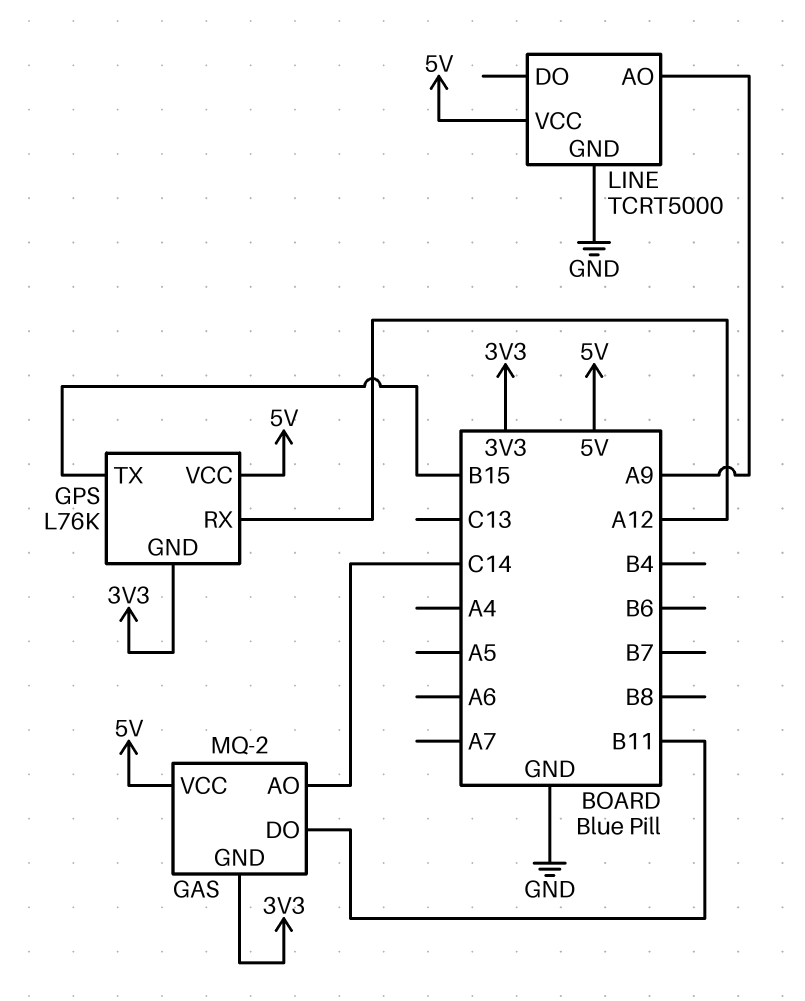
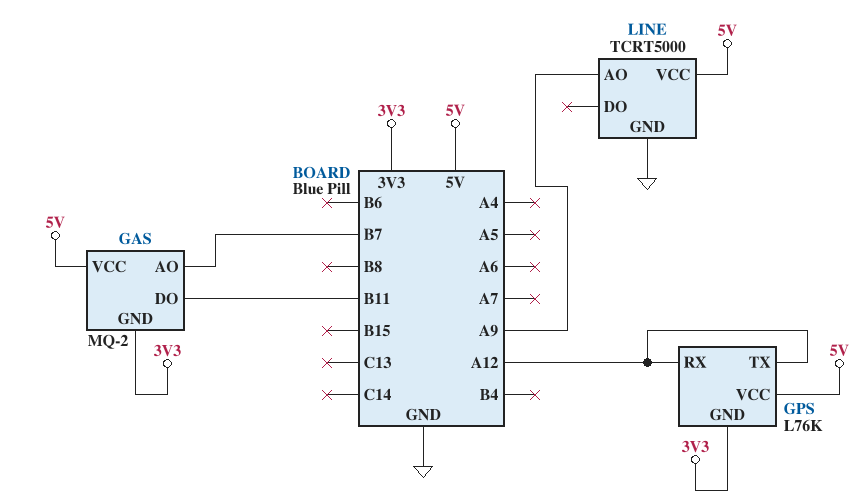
GAS pin AO: C14 -> B7
GPS pin TX: B15 -> A12

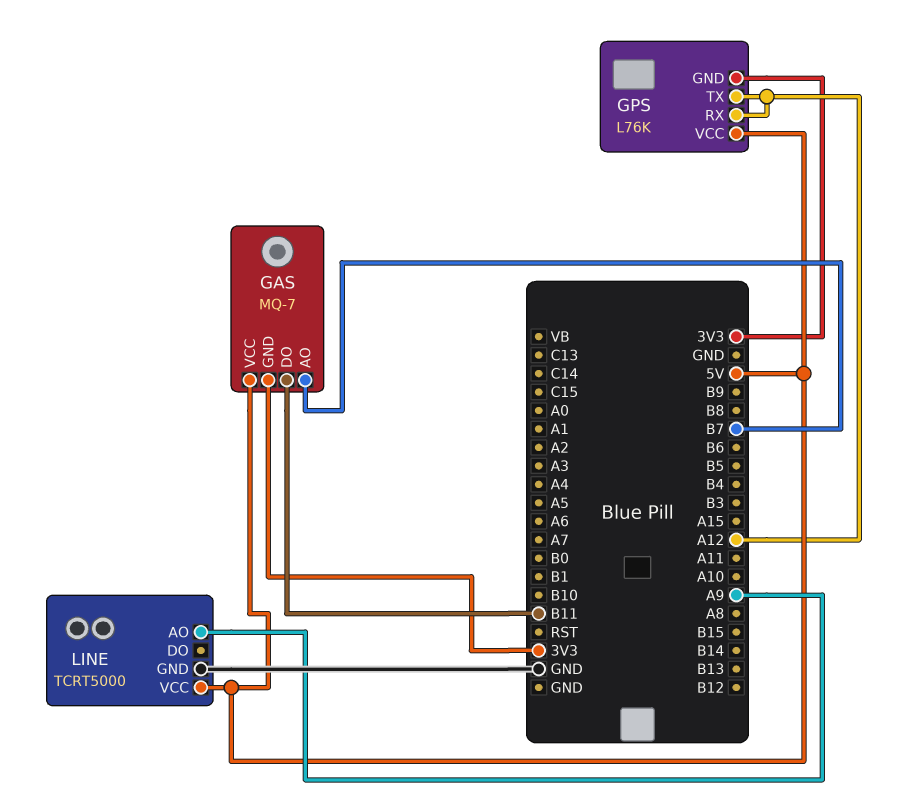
GAS: MQ-2 -> MQ-7

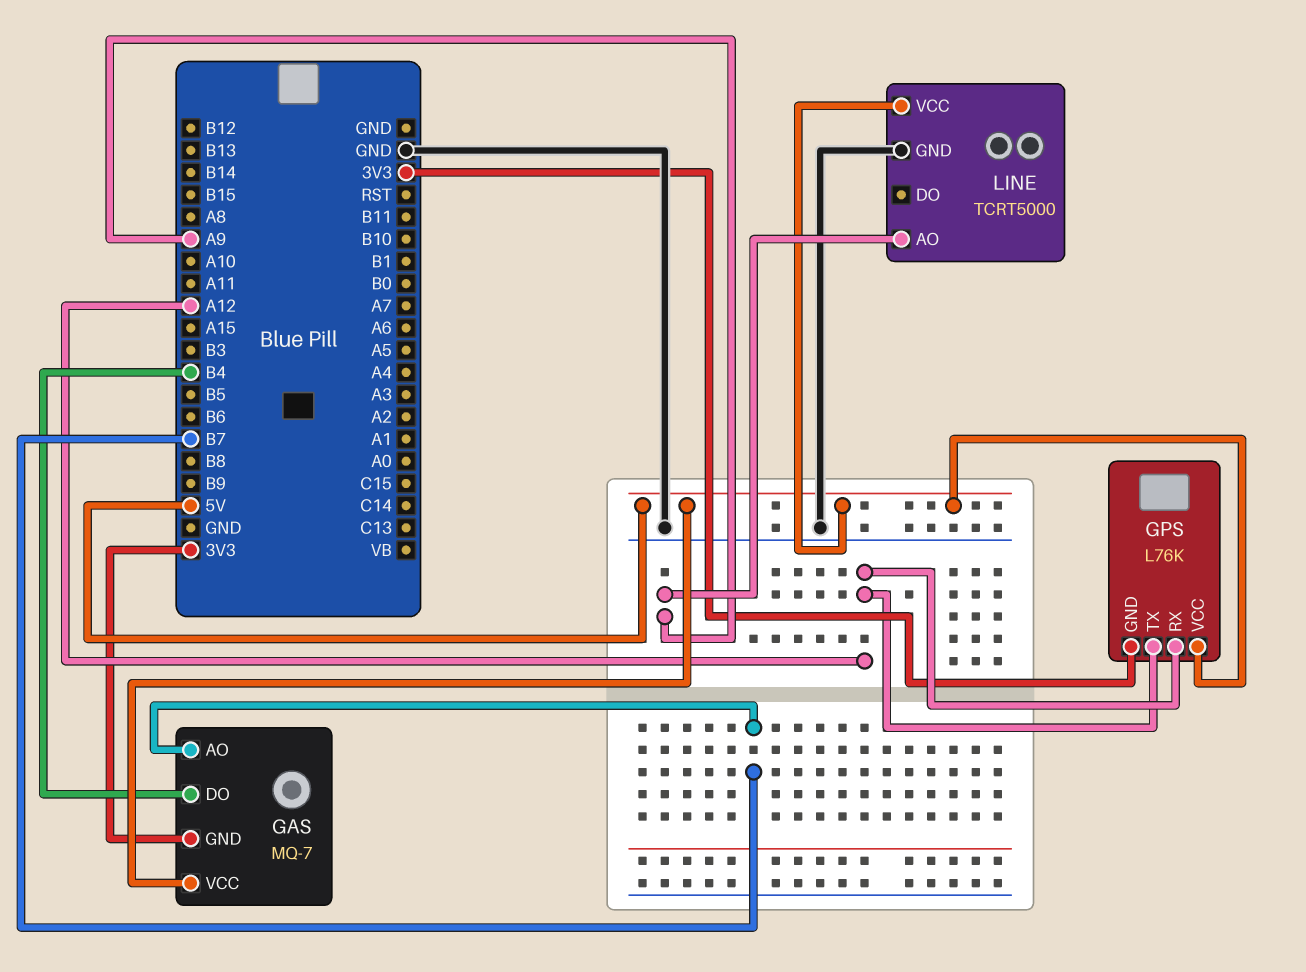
GAS pin DO: B11 -> B4

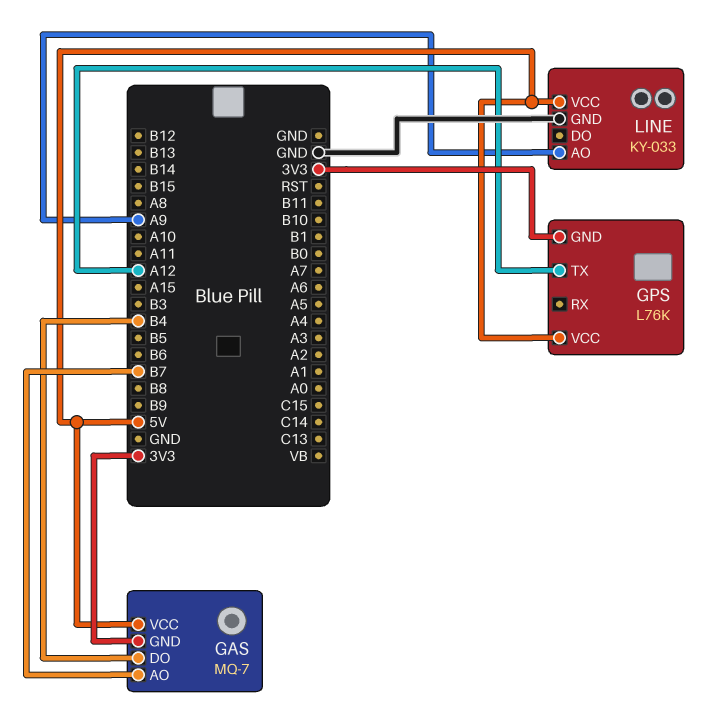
GPS pin RX: A12 -> none
LINE: TCRT5000 -> KY-033

